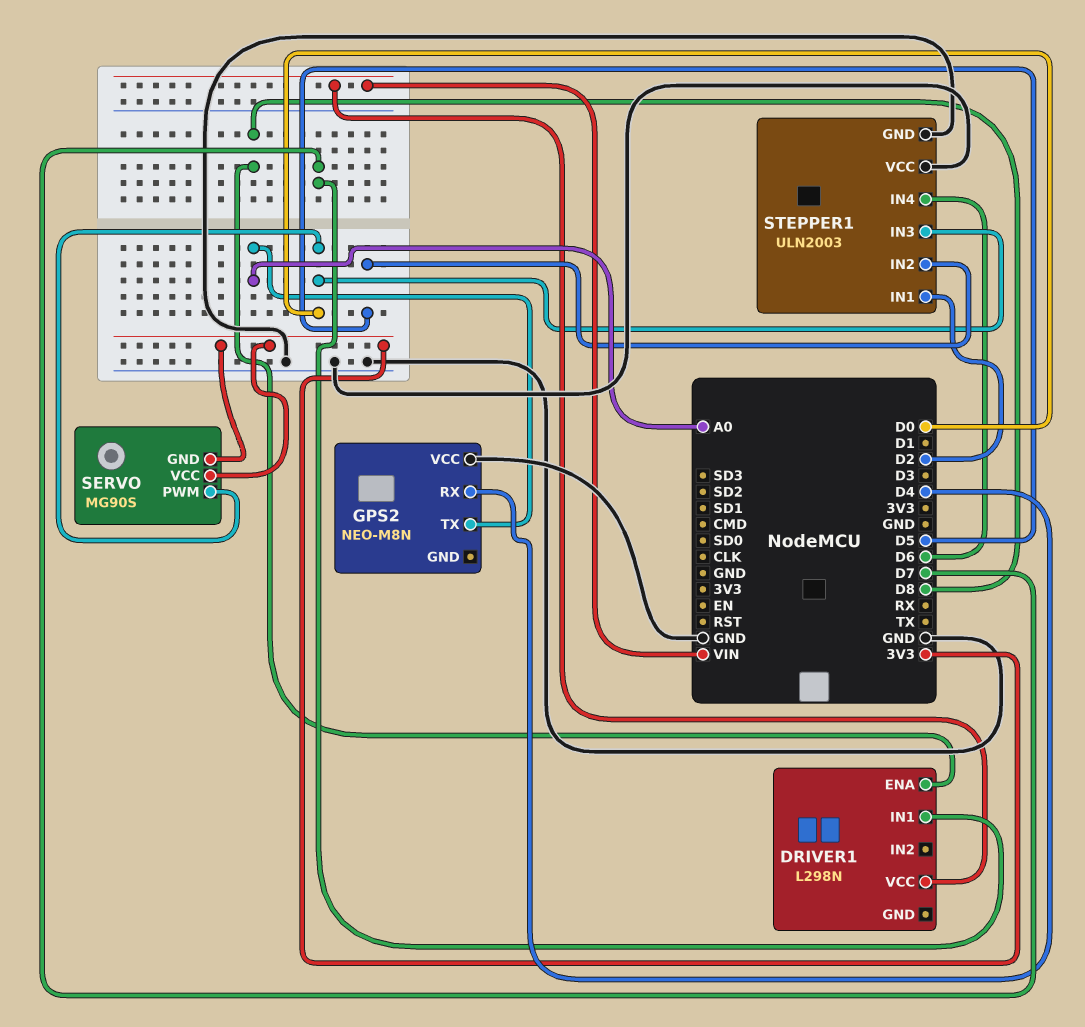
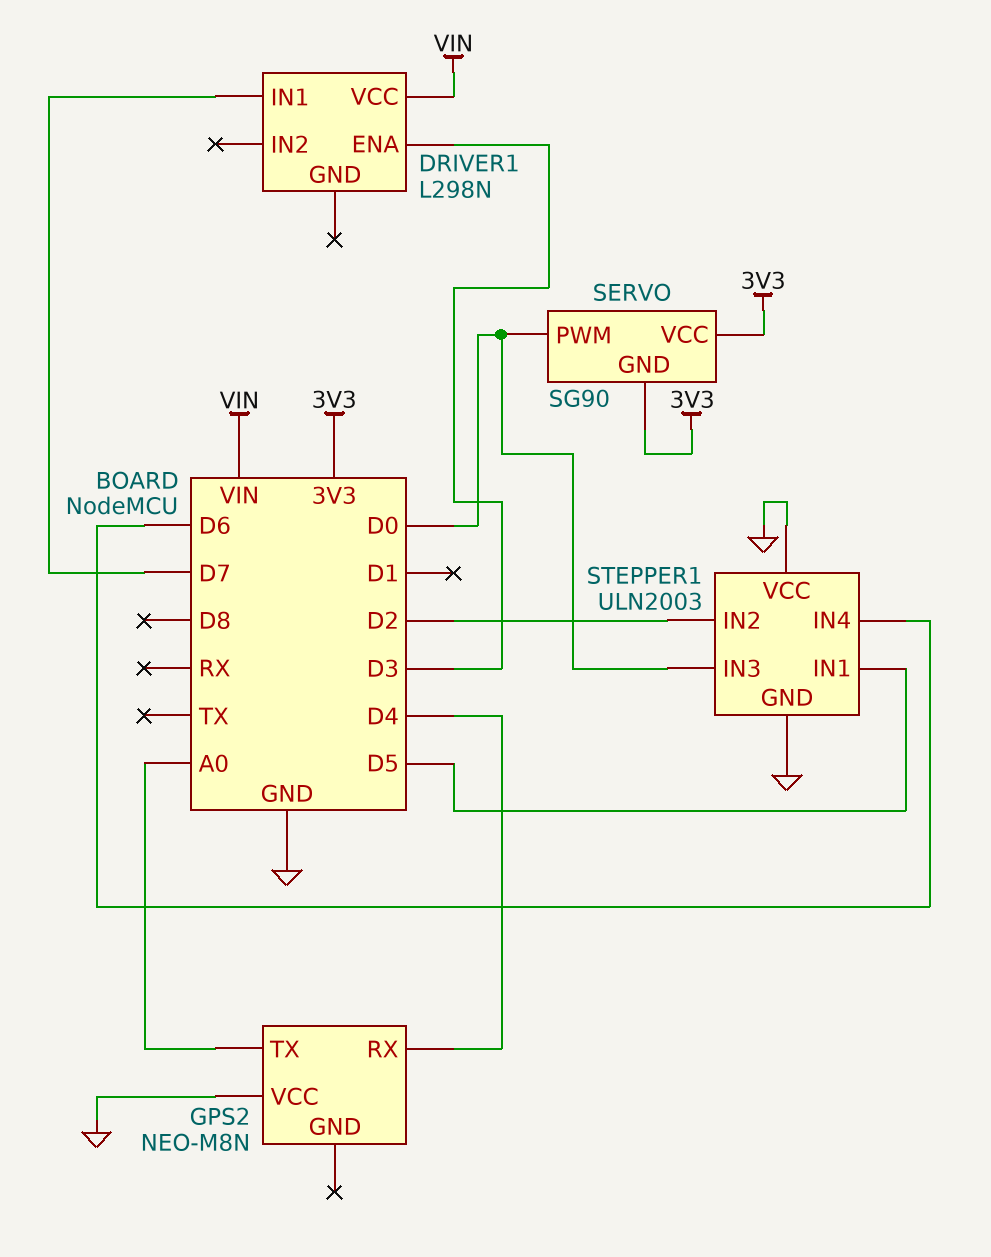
DRIVER1 pin ENA: D8 -> D3
SERVO: MG90S -> SG90
STEPPER1 pin IN1: D2 -> D5
STEPPER1 pin IN2: D5 -> D2

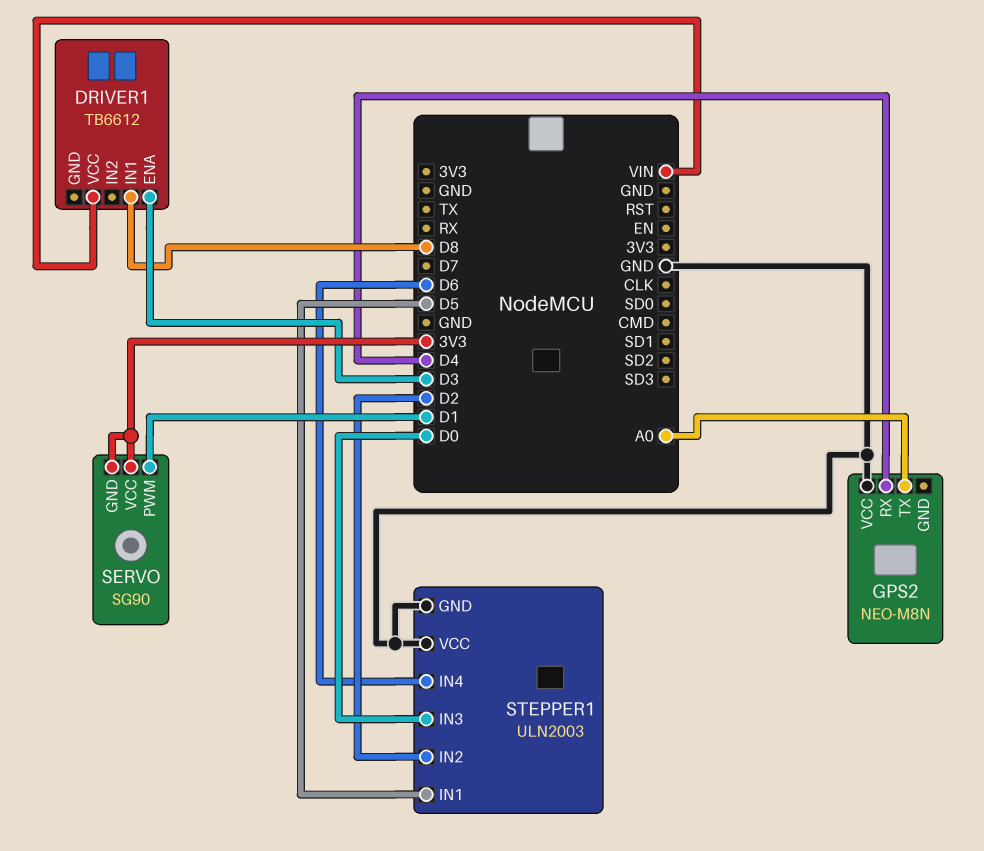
DRIVER1: L298N -> TB6612
DRIVER1 pin IN1: D7 -> D8
SERVO pin PWM: D0 -> D1

